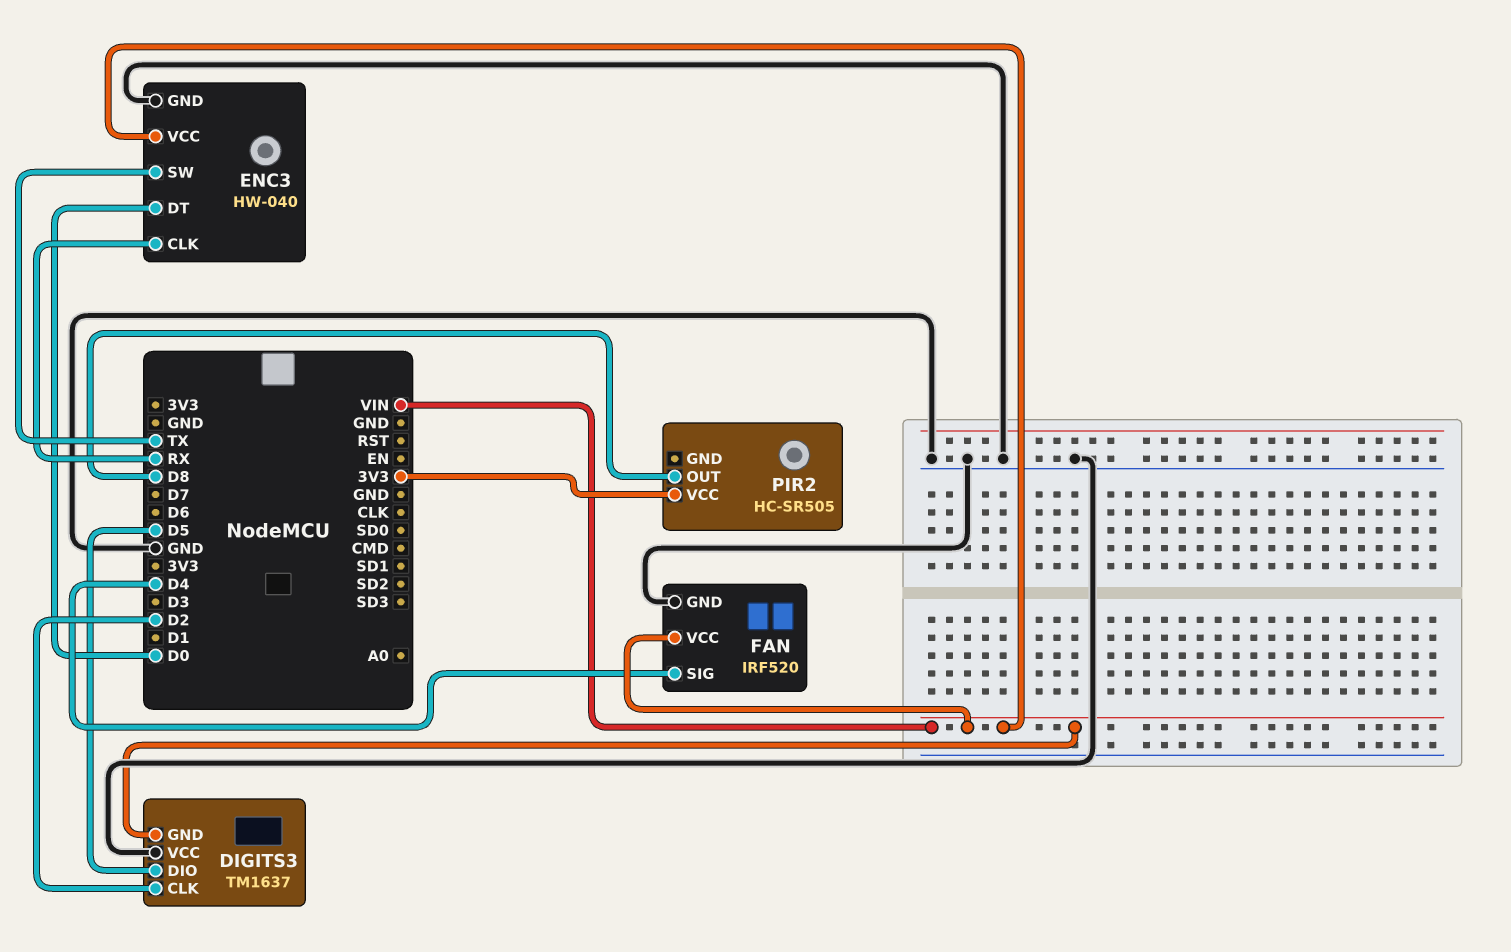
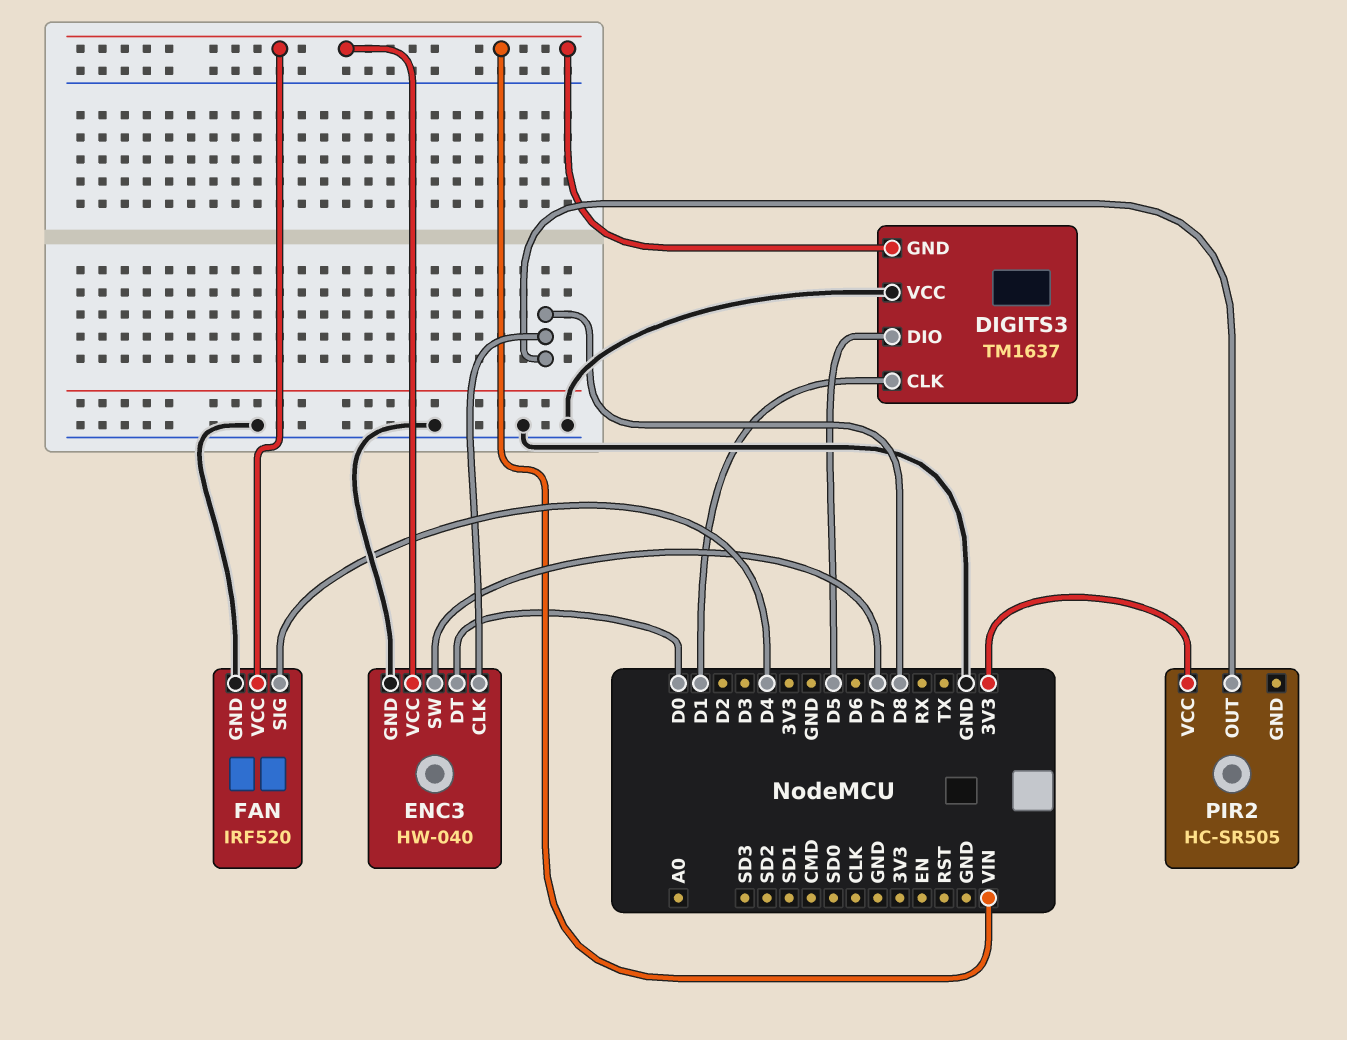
DIGITS3 pin CLK: D2 -> D1
ENC3 pin CLK: RX -> D8
ENC3 pin SW: TX -> D7

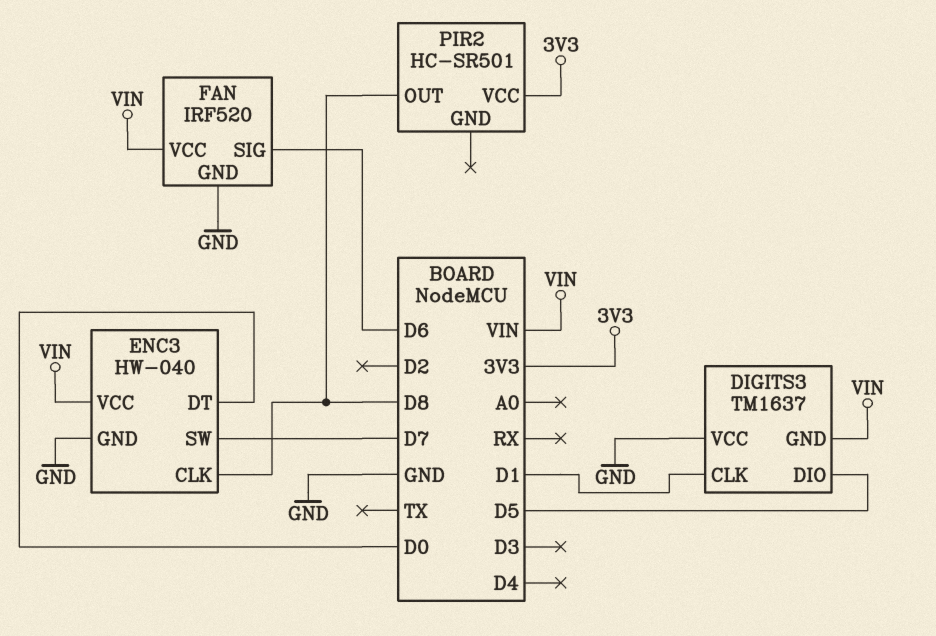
FAN pin SIG: D4 -> D6
PIR2: HC-SR505 -> HC-SR501

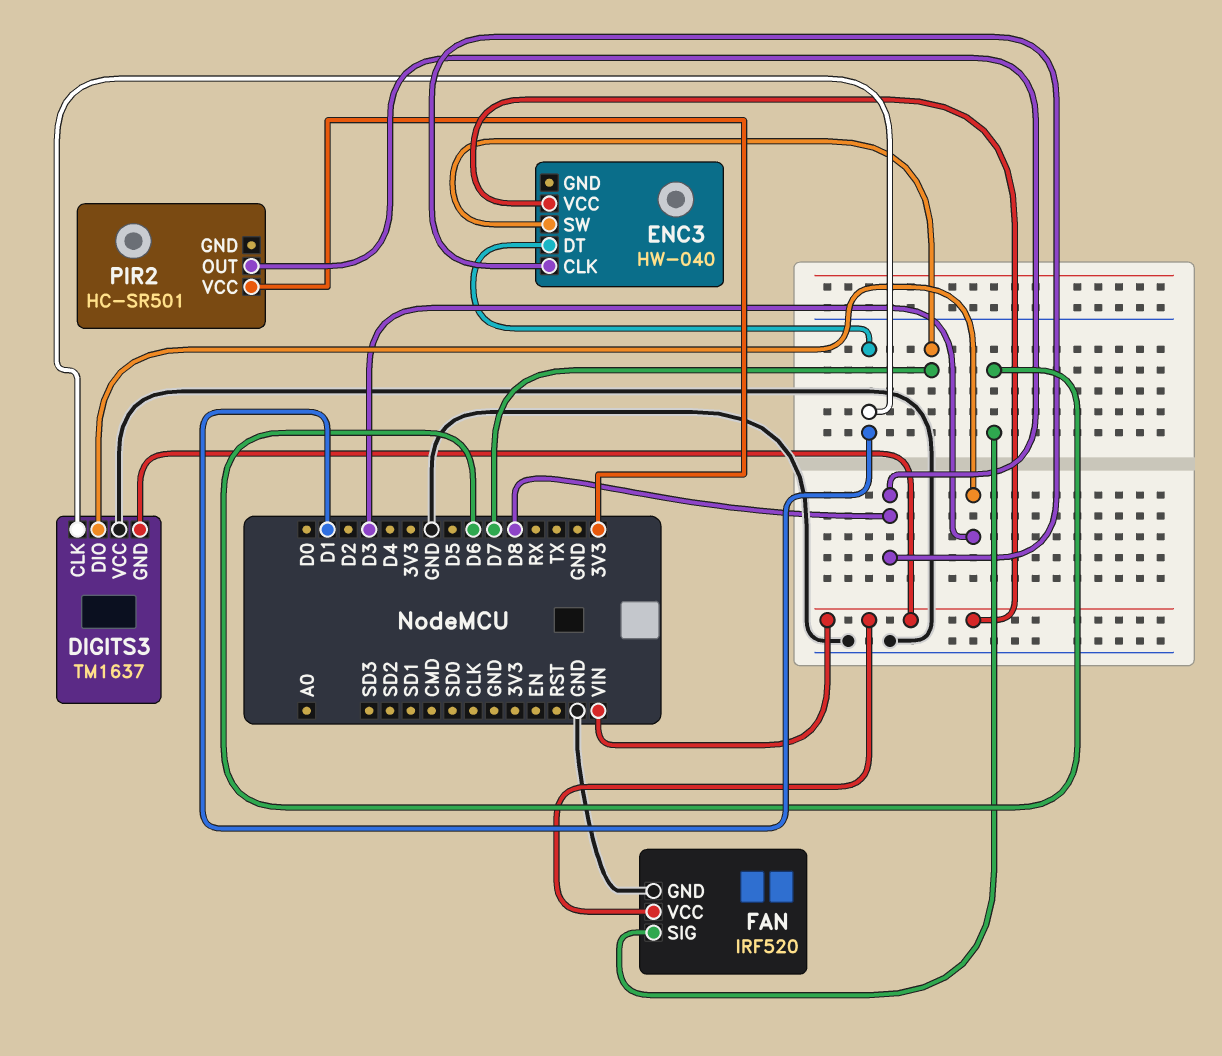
DIGITS3 pin DIO: D5 -> D3
ENC3 pin DT: D0 -> D1
ENC3 pin GND: GND -> none

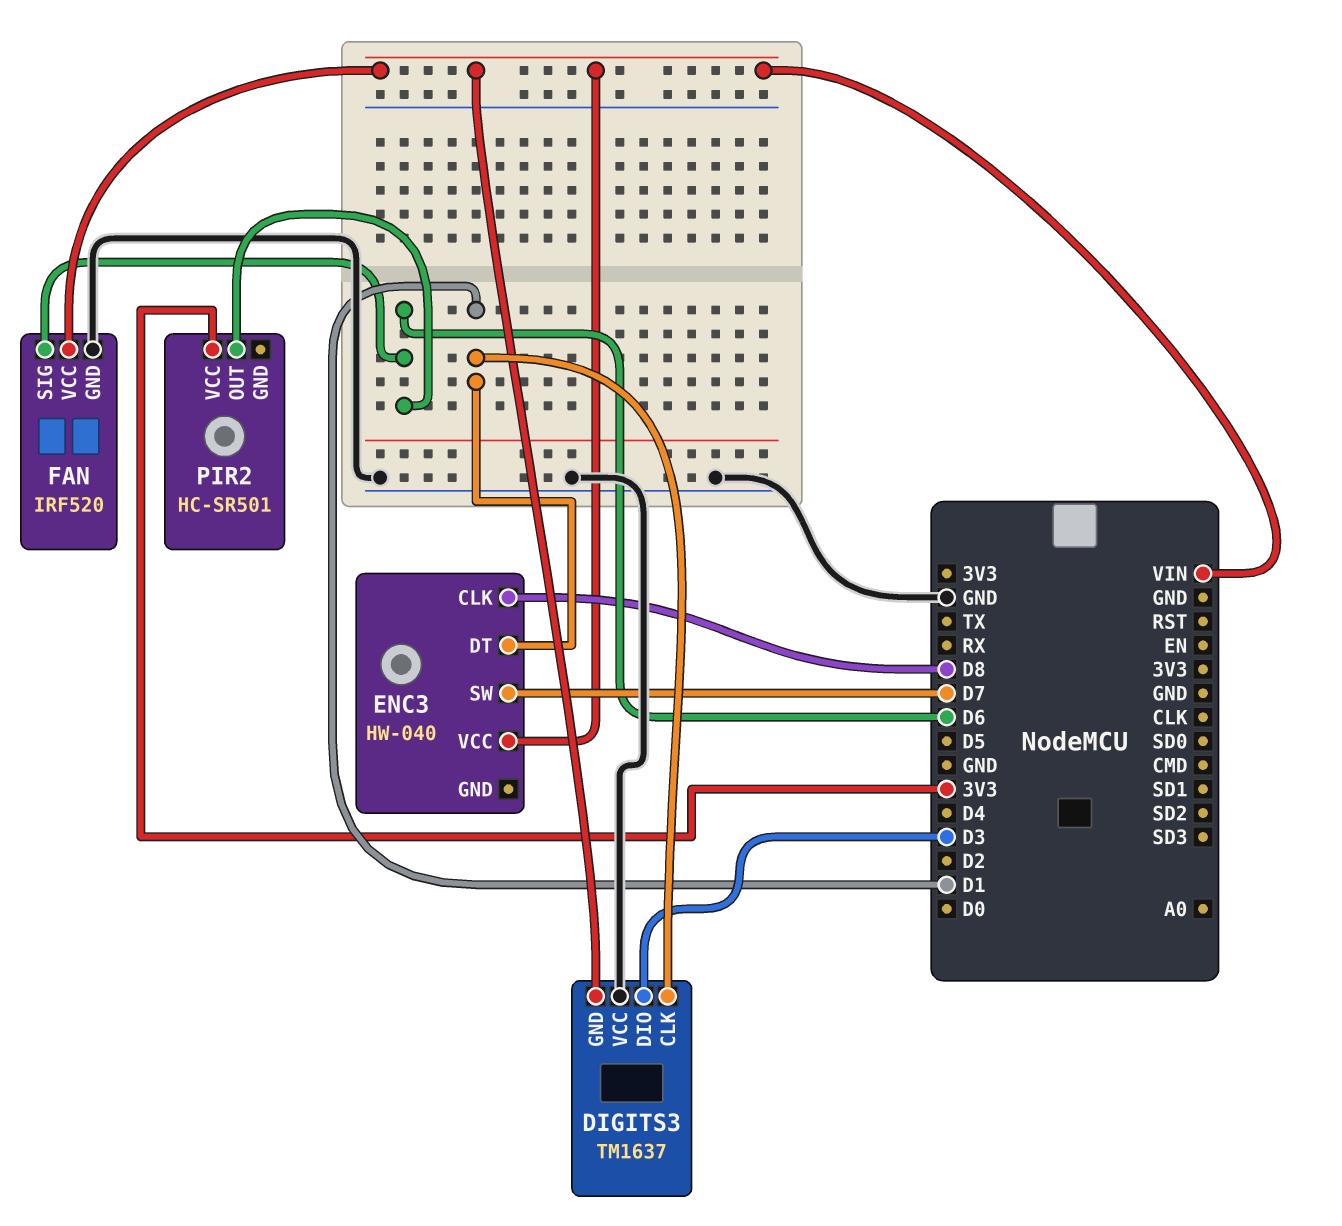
PIR2 pin OUT: D8 -> D6

